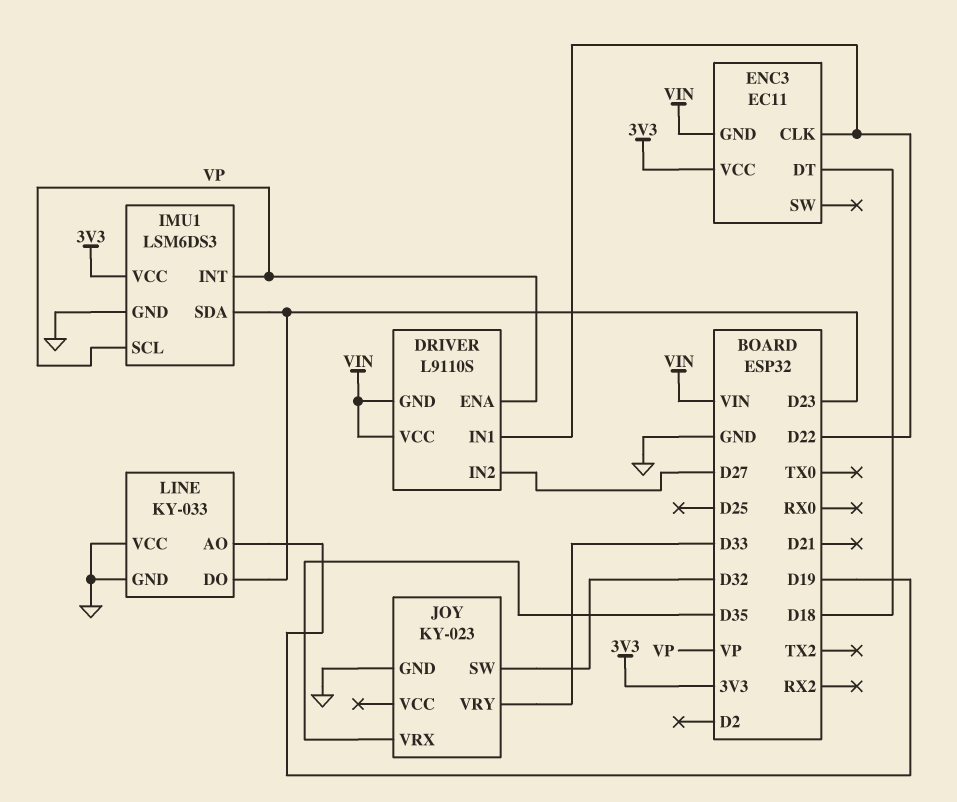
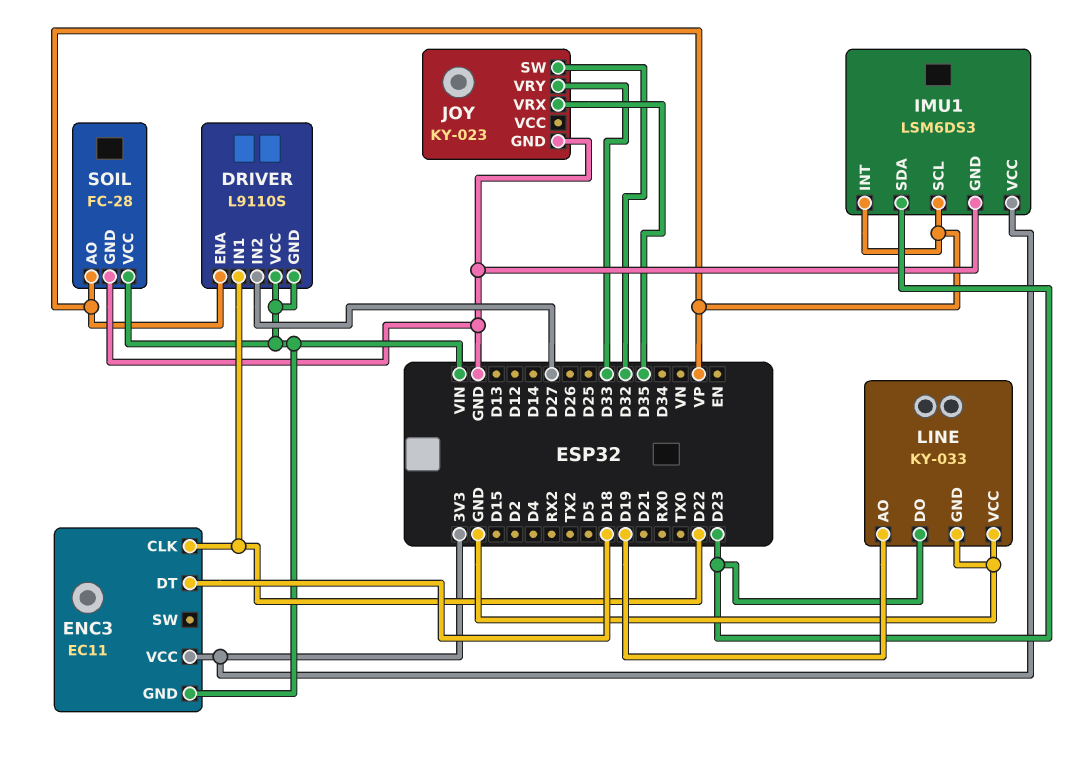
SOIL: none -> FC-28
SOIL pin AO: none -> VP
SOIL pin GND: none -> GND
SOIL pin VCC: none -> VIN

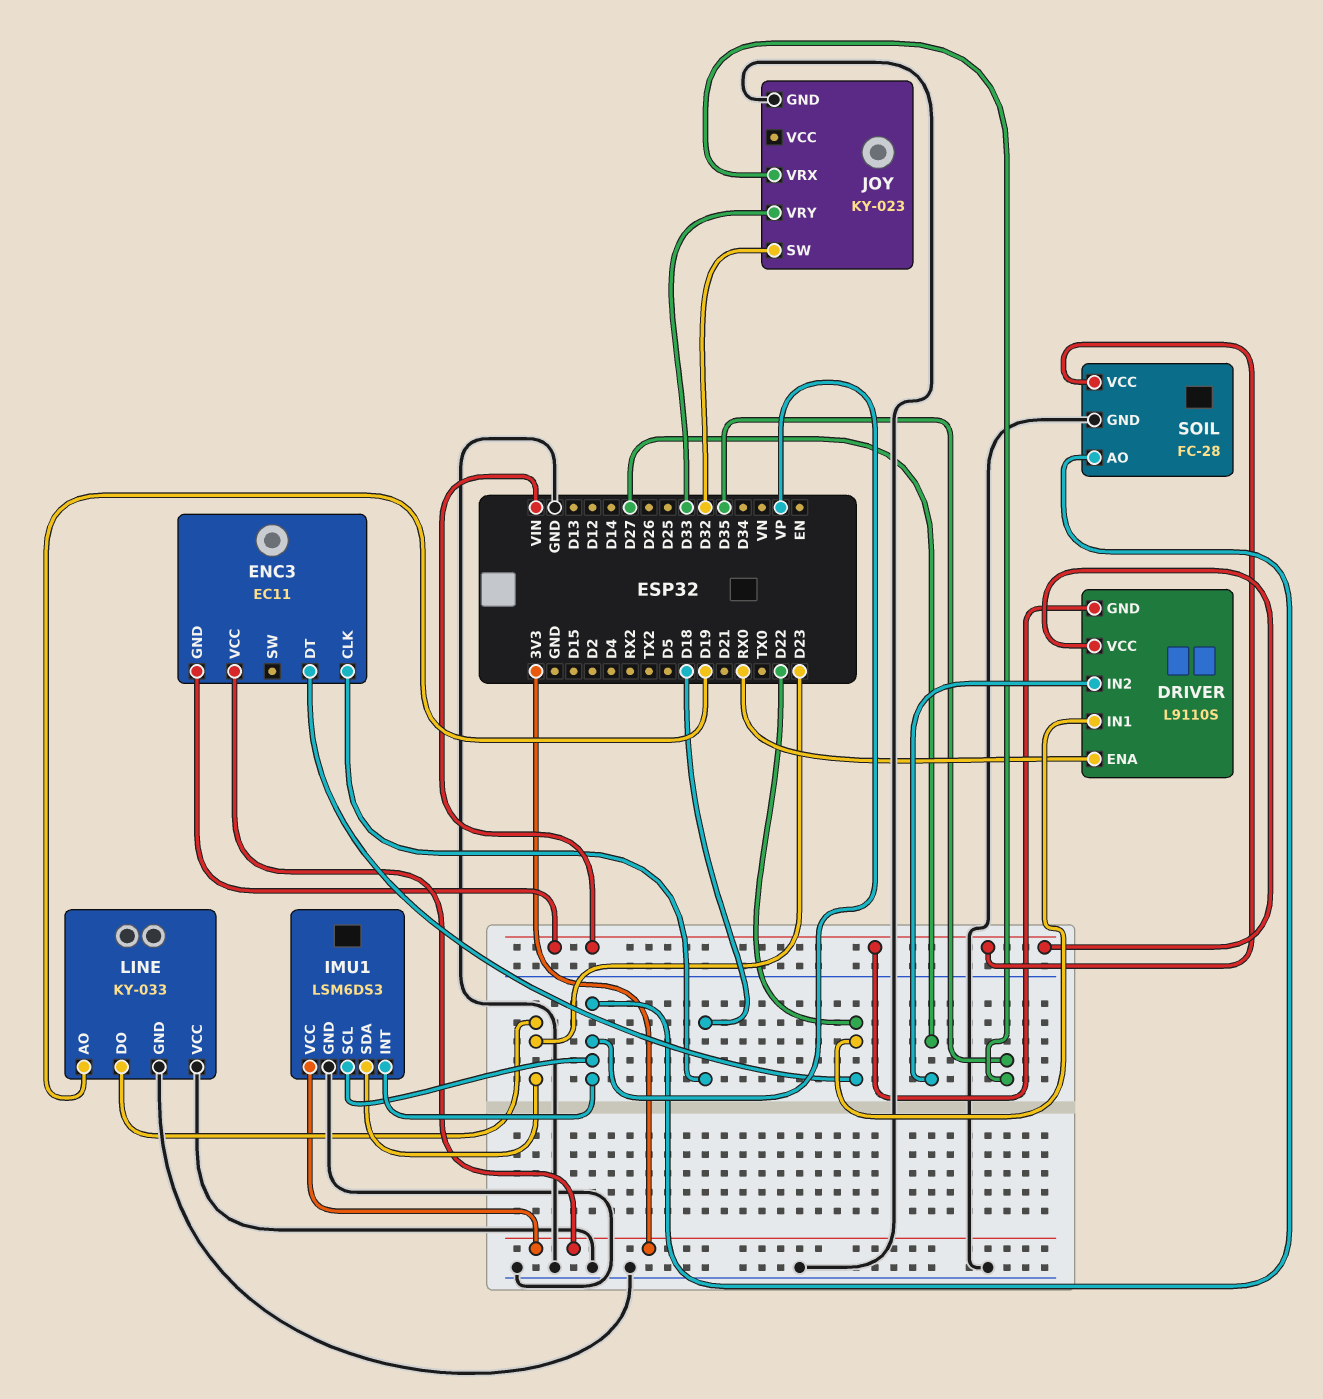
DRIVER pin ENA: VP -> RX0
ENC3 pin CLK: D22 -> D18
ENC3 pin DT: D18 -> D22

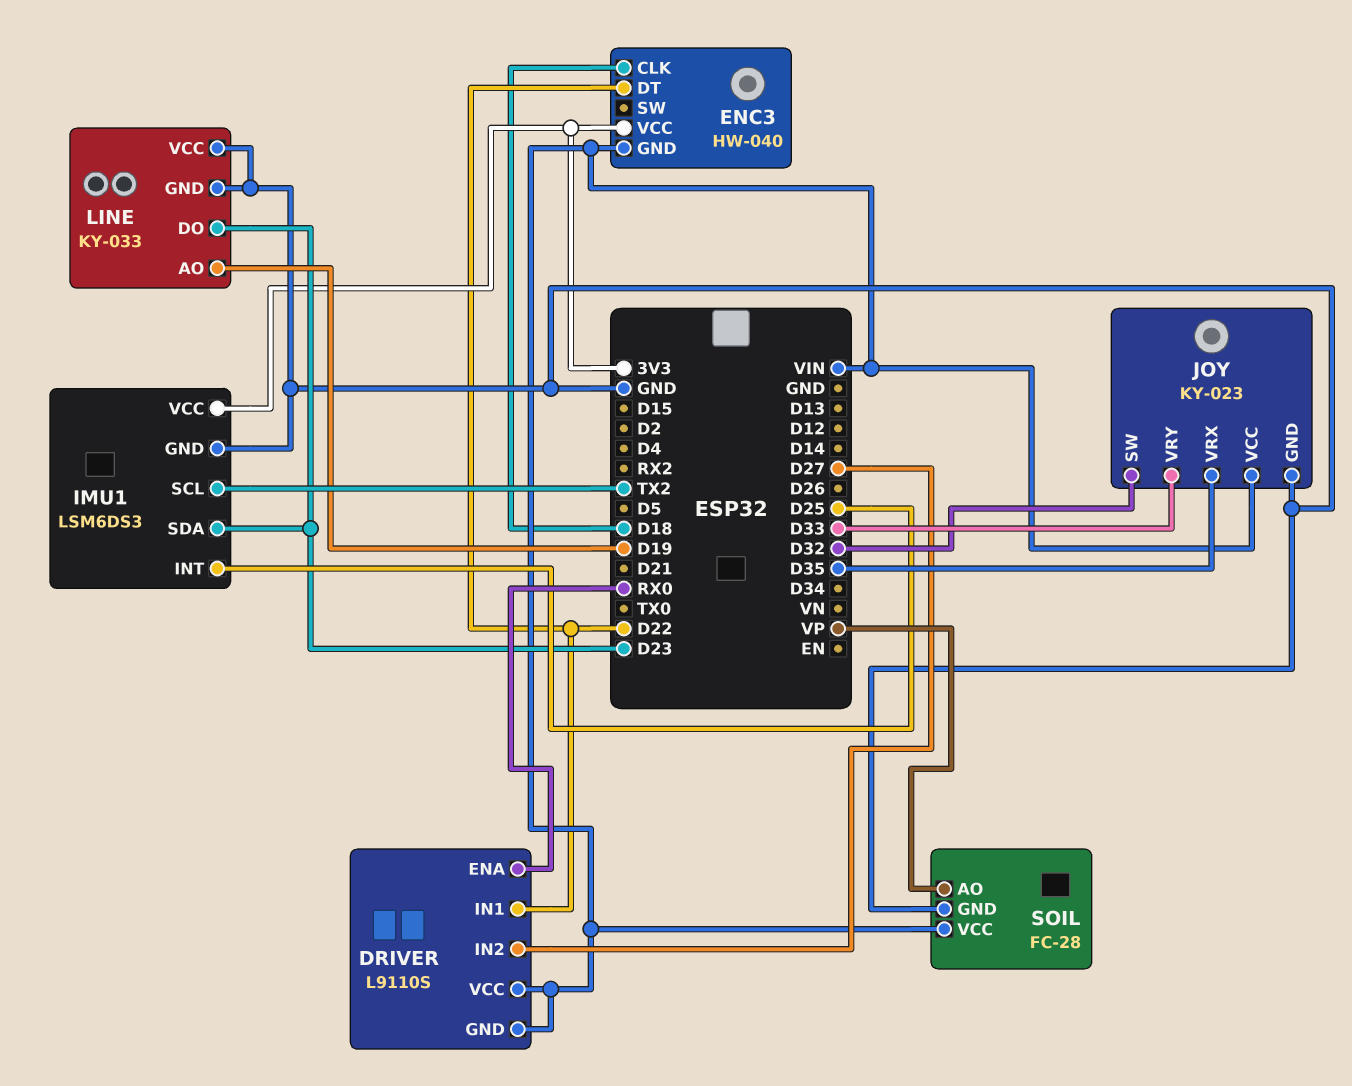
ENC3: EC11 -> HW-040
IMU1 pin INT: VP -> D25
IMU1 pin SCL: VP -> TX2
JOY pin VCC: none -> VIN

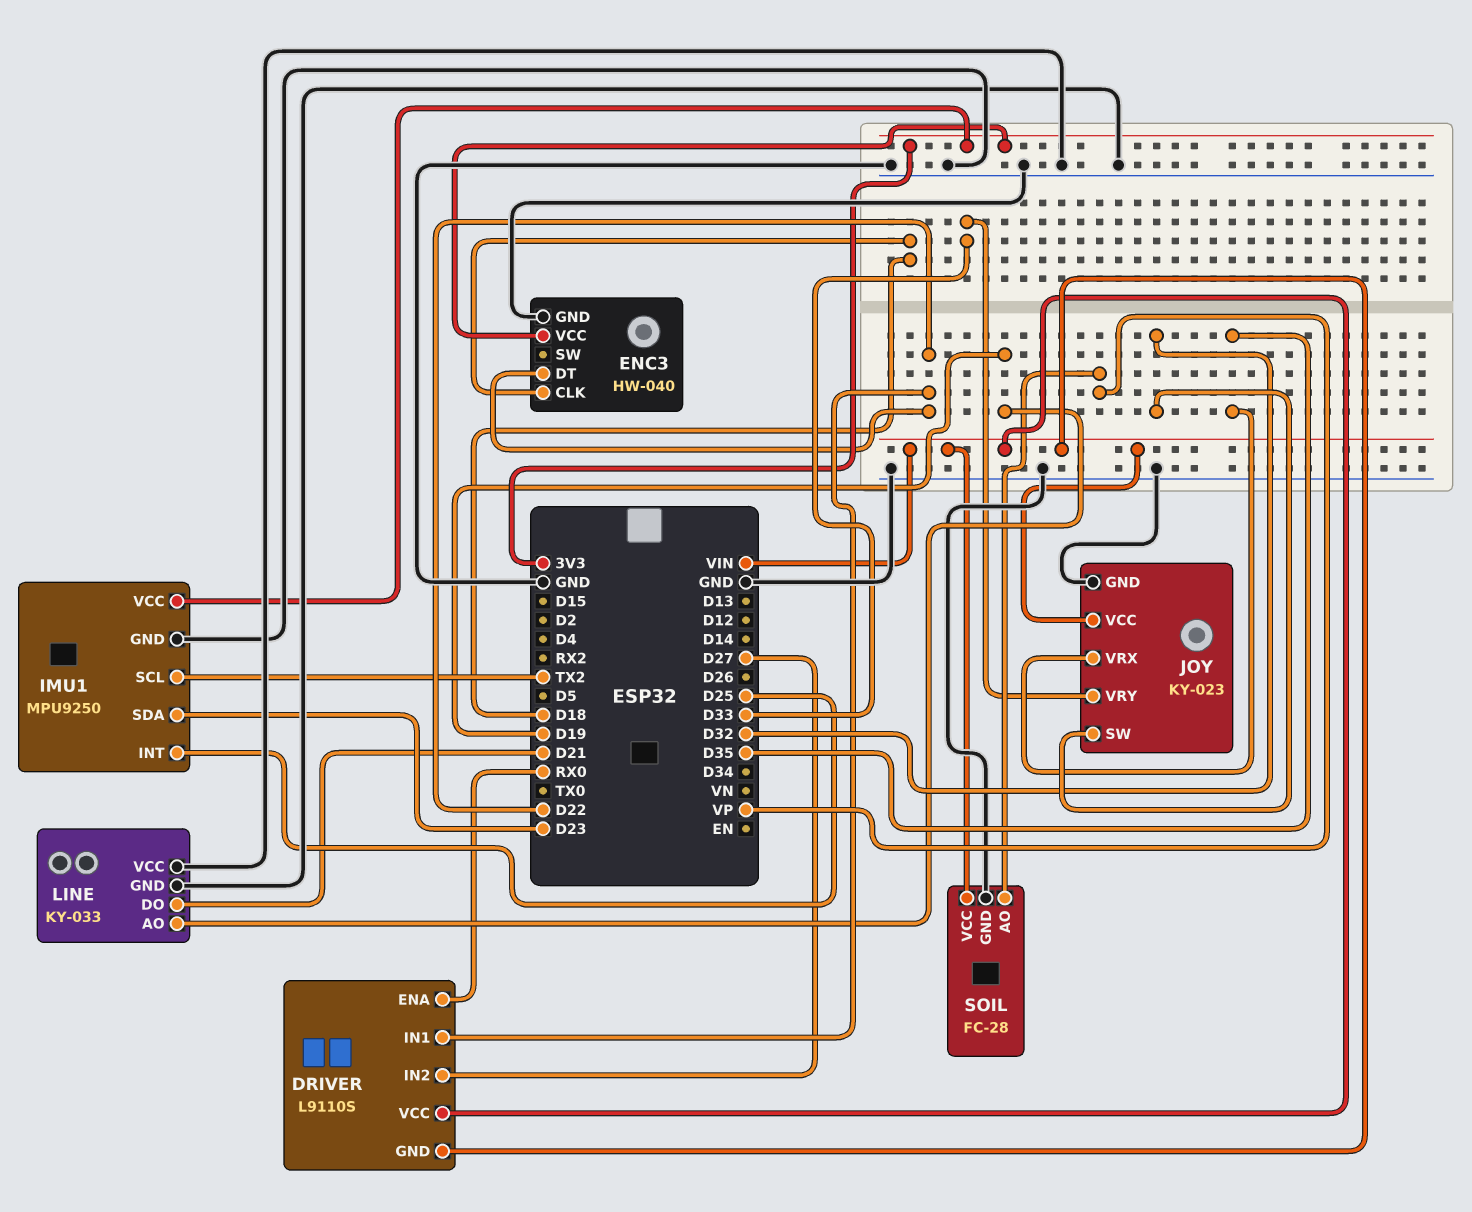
ENC3 pin GND: VIN -> GND
IMU1: LSM6DS3 -> MPU9250
LINE pin DO: D23 -> D21

